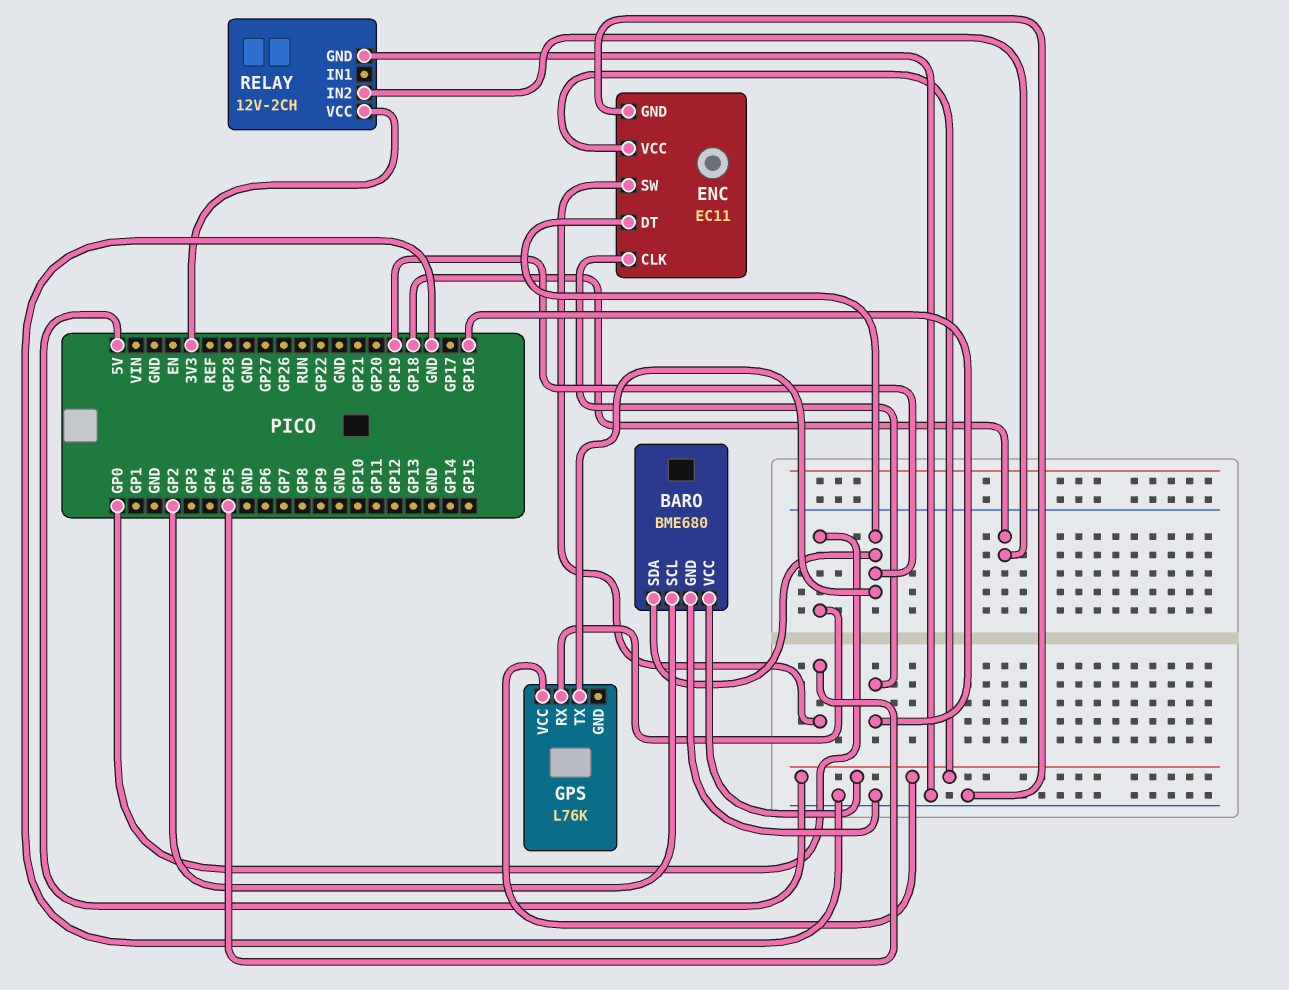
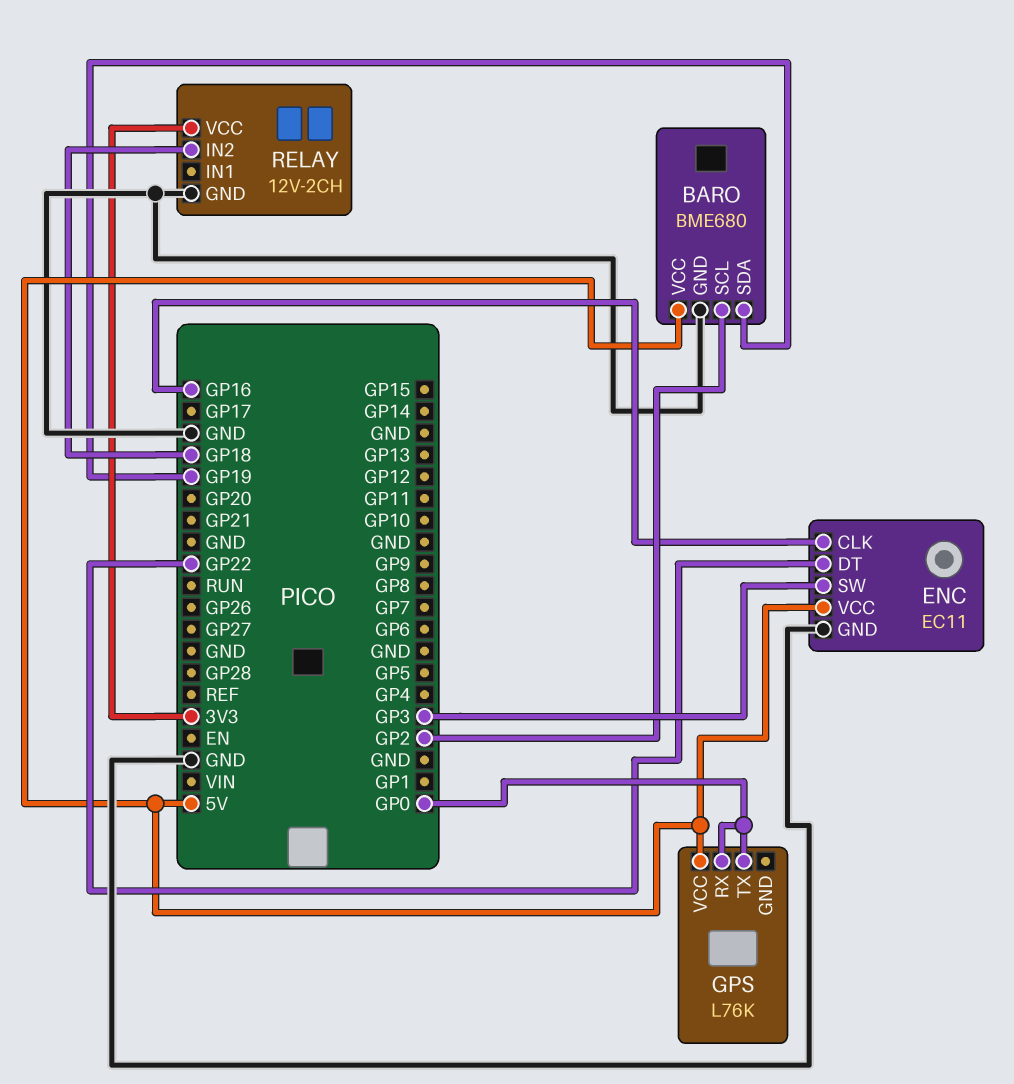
ENC pin DT: GP19 -> GP22
ENC pin SW: GP5 -> GP3
GPS pin TX: GP19 -> GP0

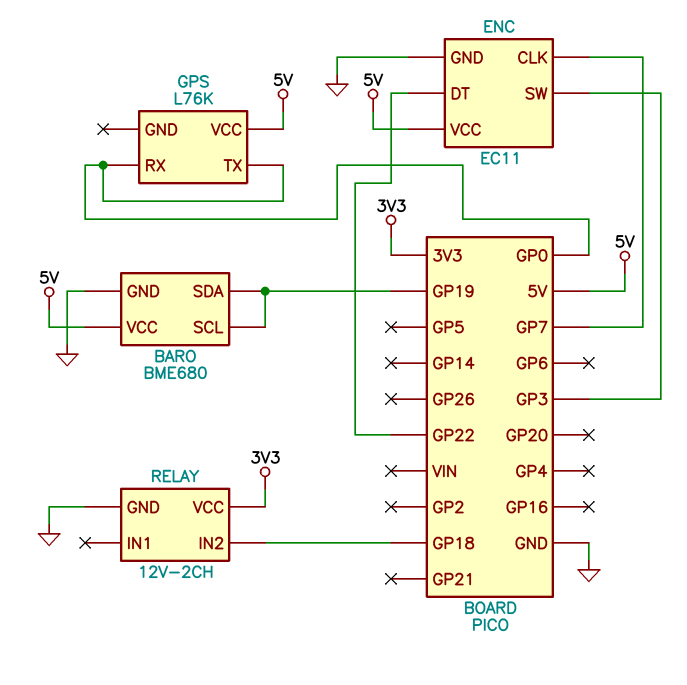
BARO pin SCL: GP2 -> GP19
ENC pin CLK: GP16 -> GP7

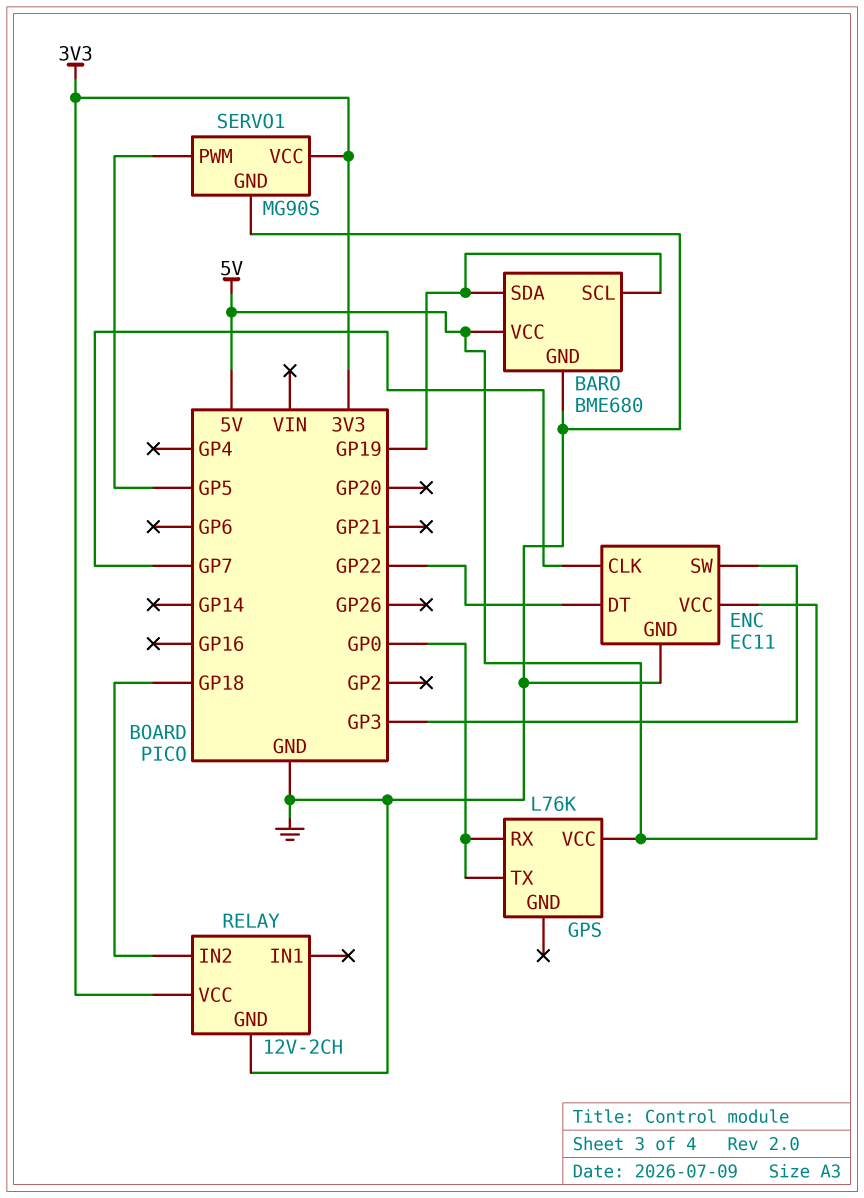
SERVO1: none -> MG90S
SERVO1 pin GND: none -> GND
SERVO1 pin PWM: none -> GP5
SERVO1 pin VCC: none -> 3V3

